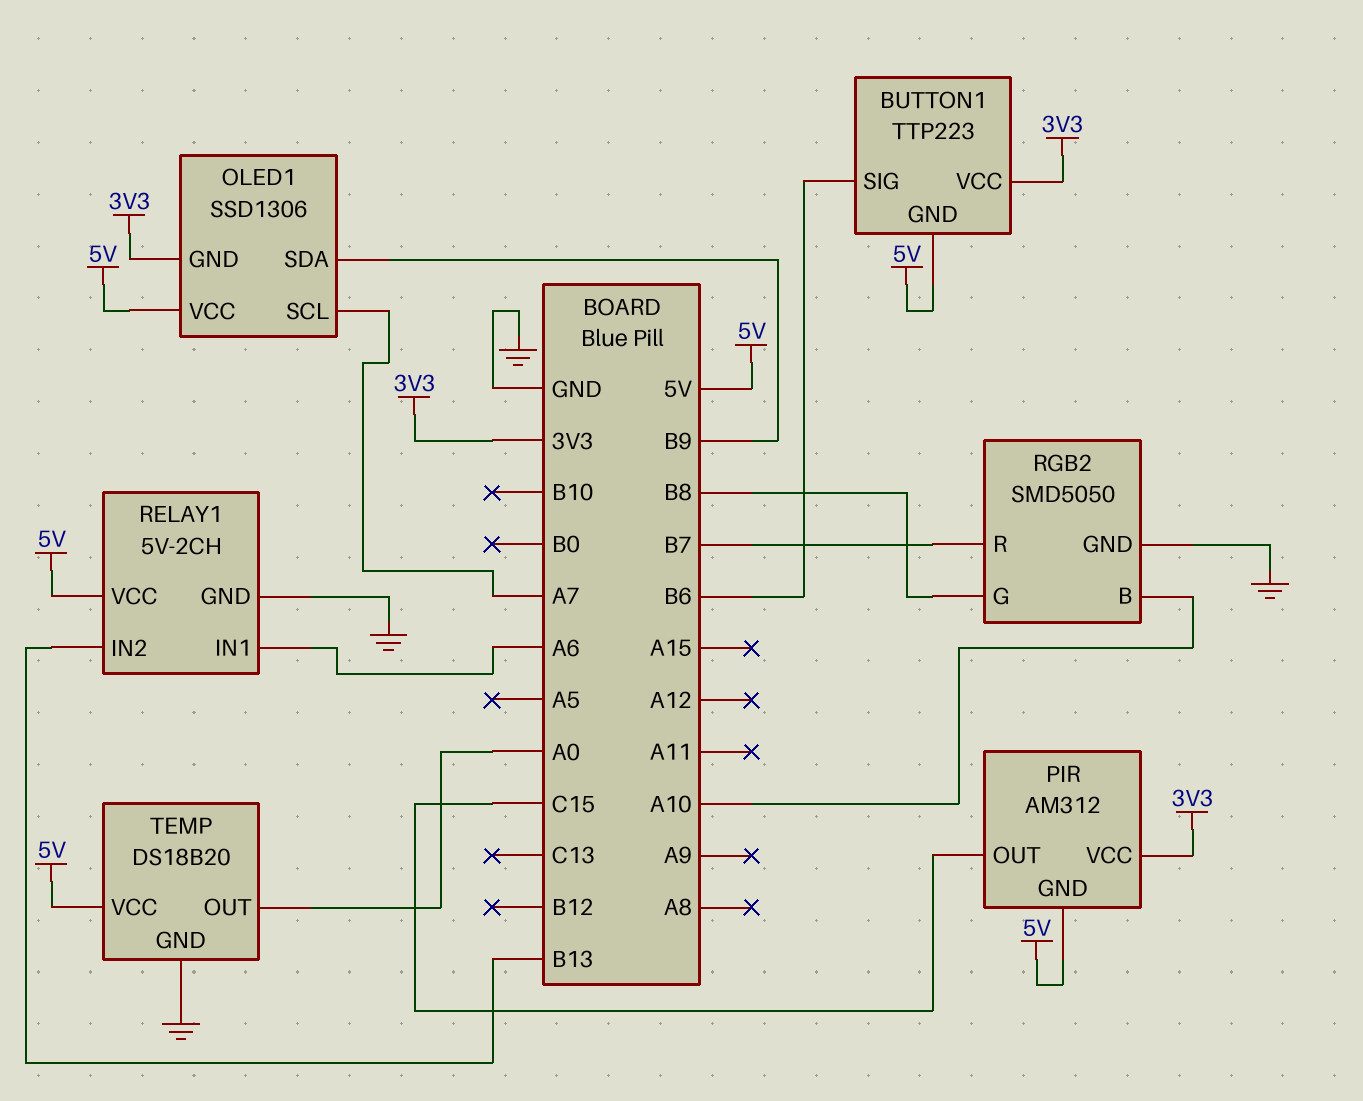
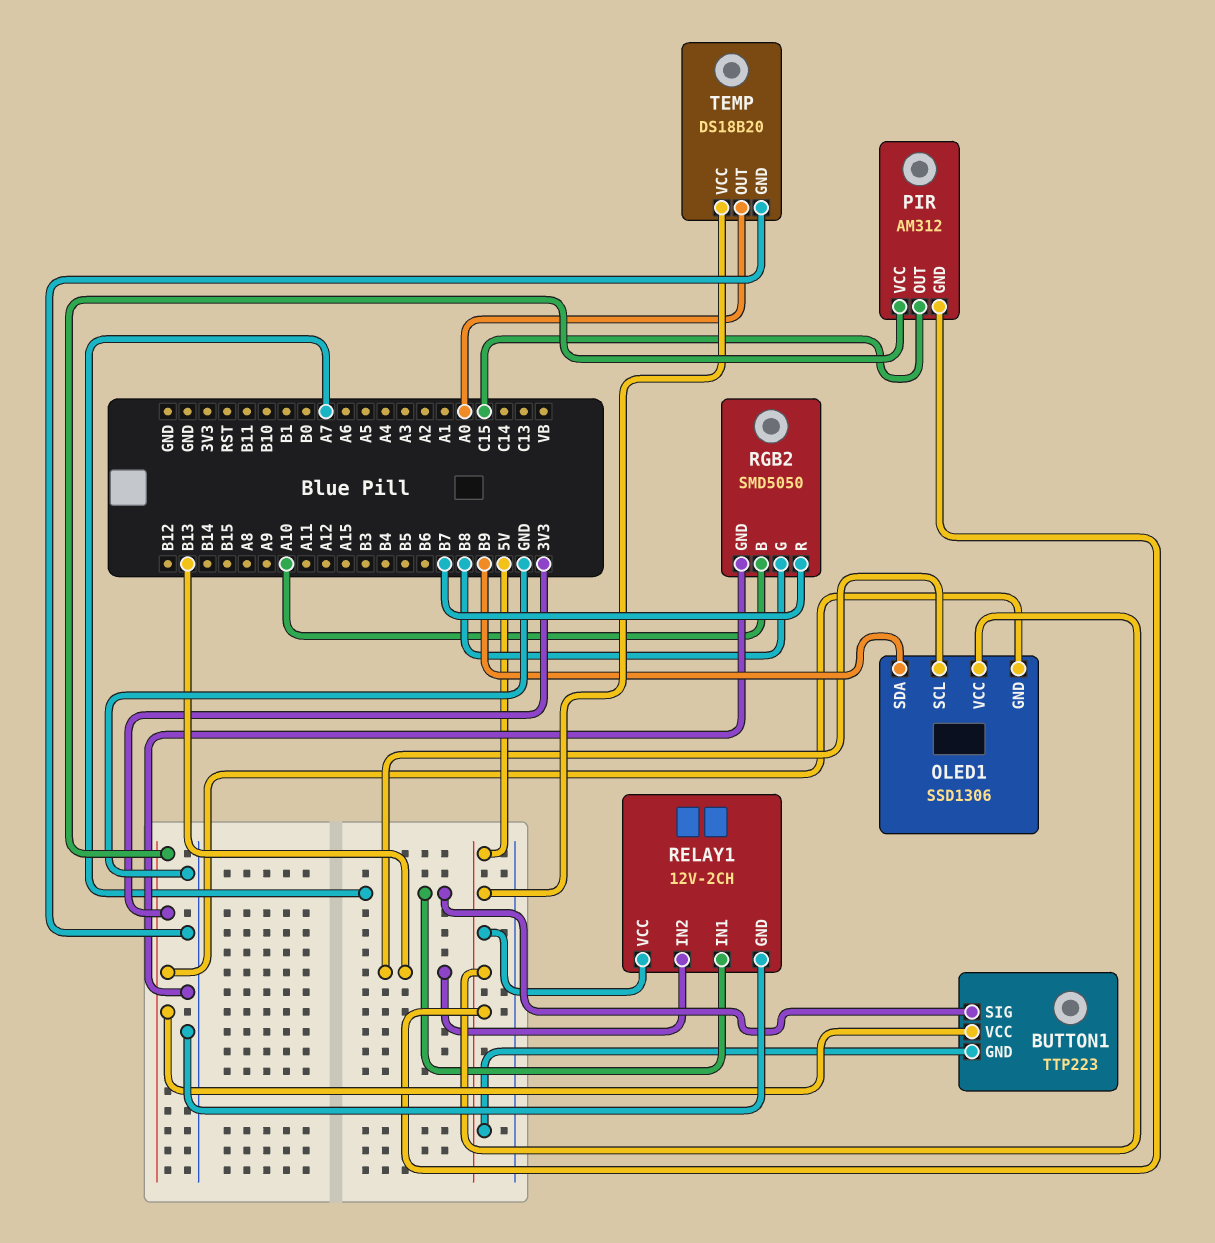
BUTTON1 pin SIG: B6 -> A7
OLED1 pin SCL: A7 -> B13
RELAY1: 5V-2CH -> 12V-2CH
RELAY1 pin IN1: A6 -> A7

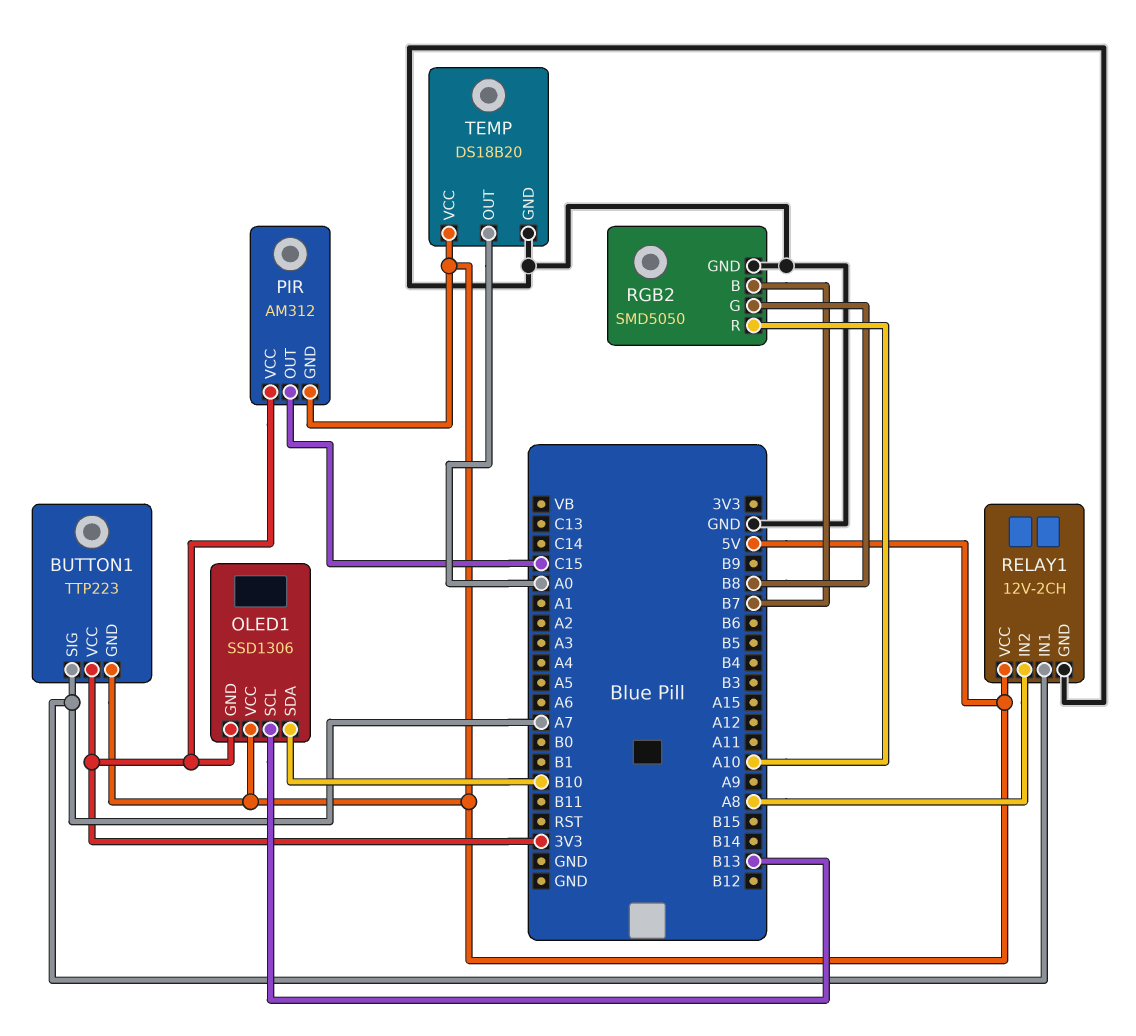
OLED1 pin SDA: B9 -> B10
RELAY1 pin IN2: B13 -> A8
RGB2 pin B: A10 -> B7
RGB2 pin R: B7 -> A10

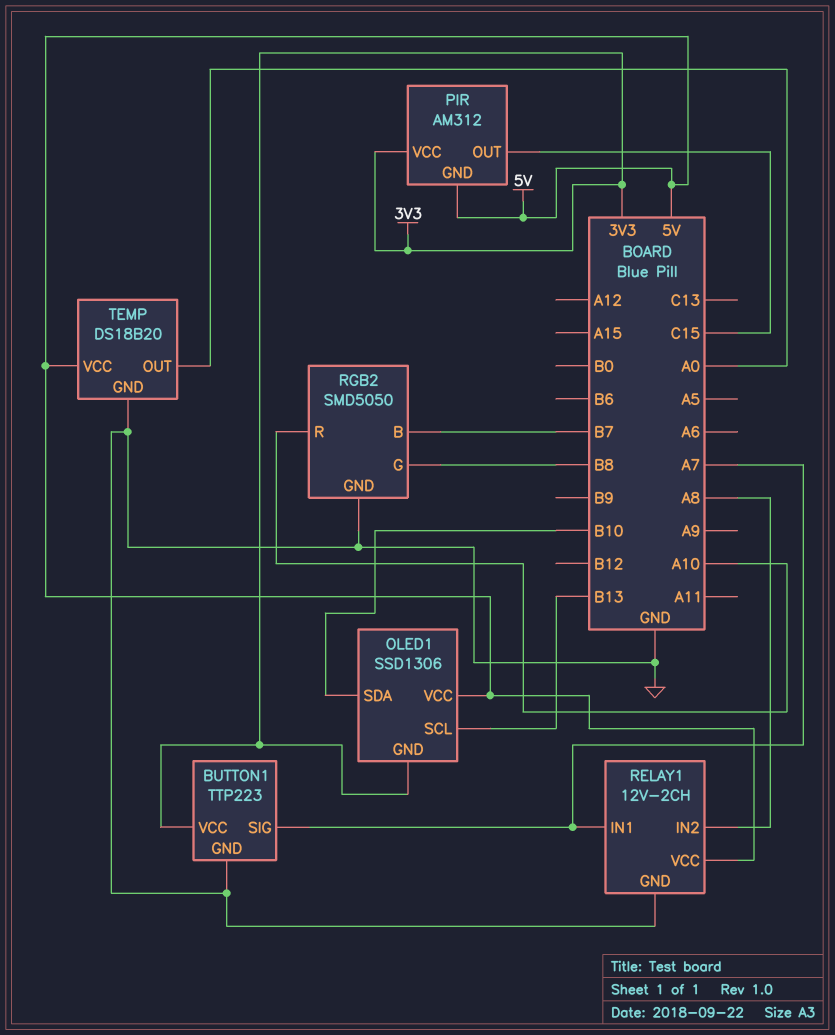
BUTTON1 pin GND: 5V -> GND

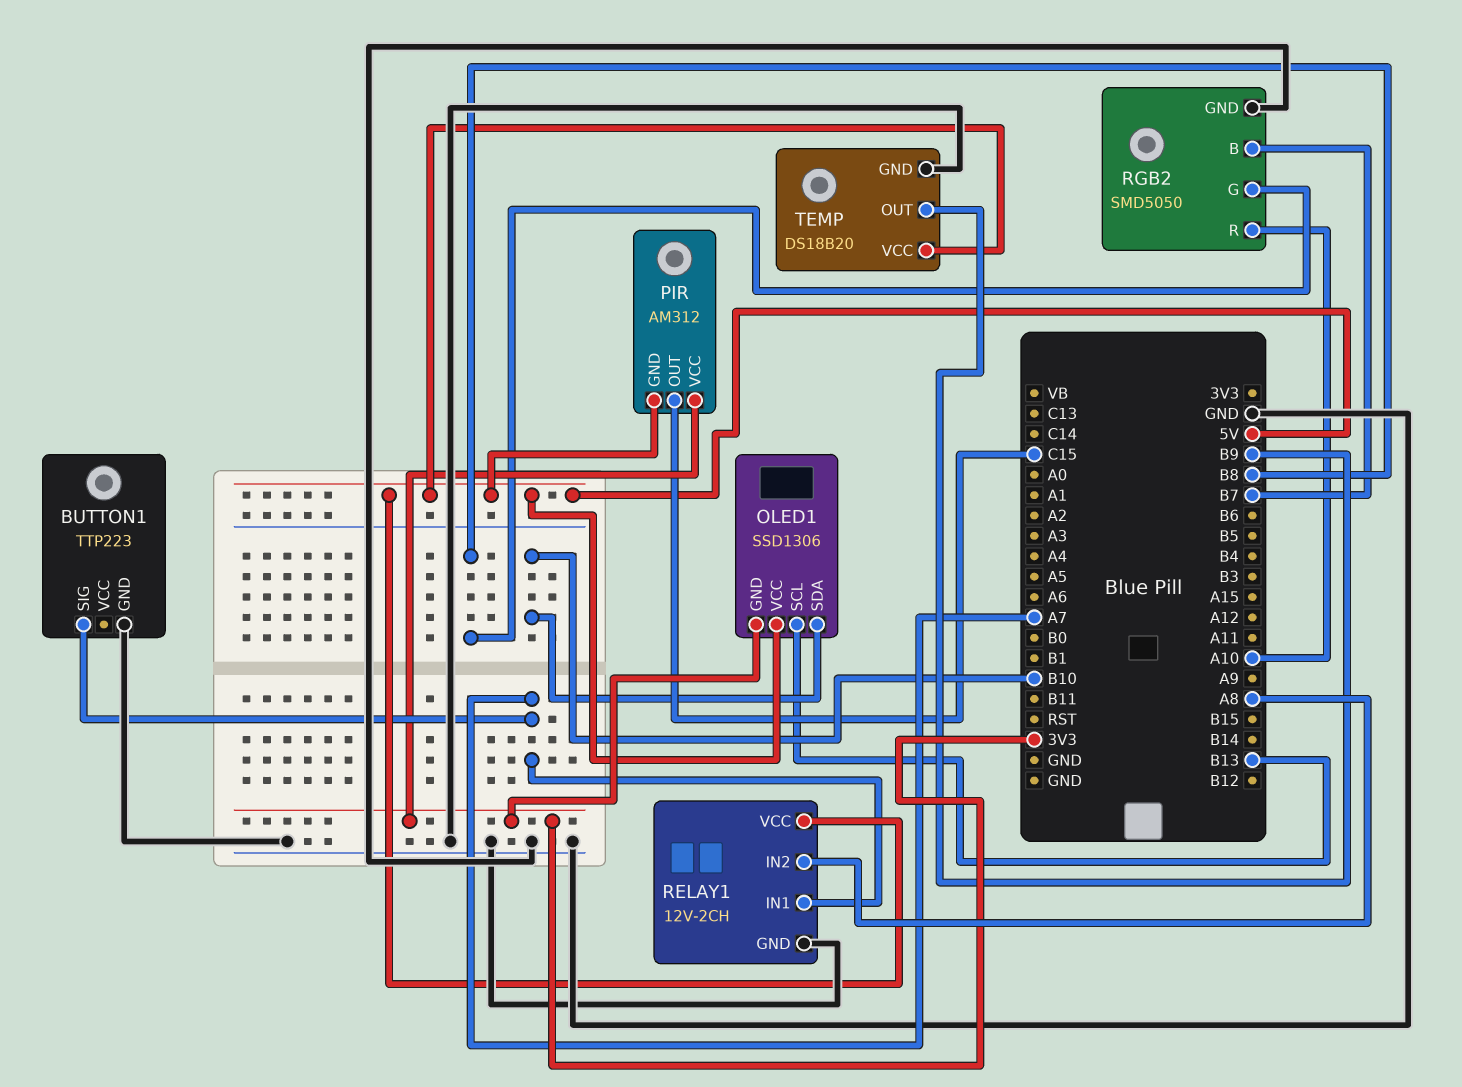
BUTTON1 pin VCC: 3V3 -> none
TEMP pin OUT: A0 -> B9

